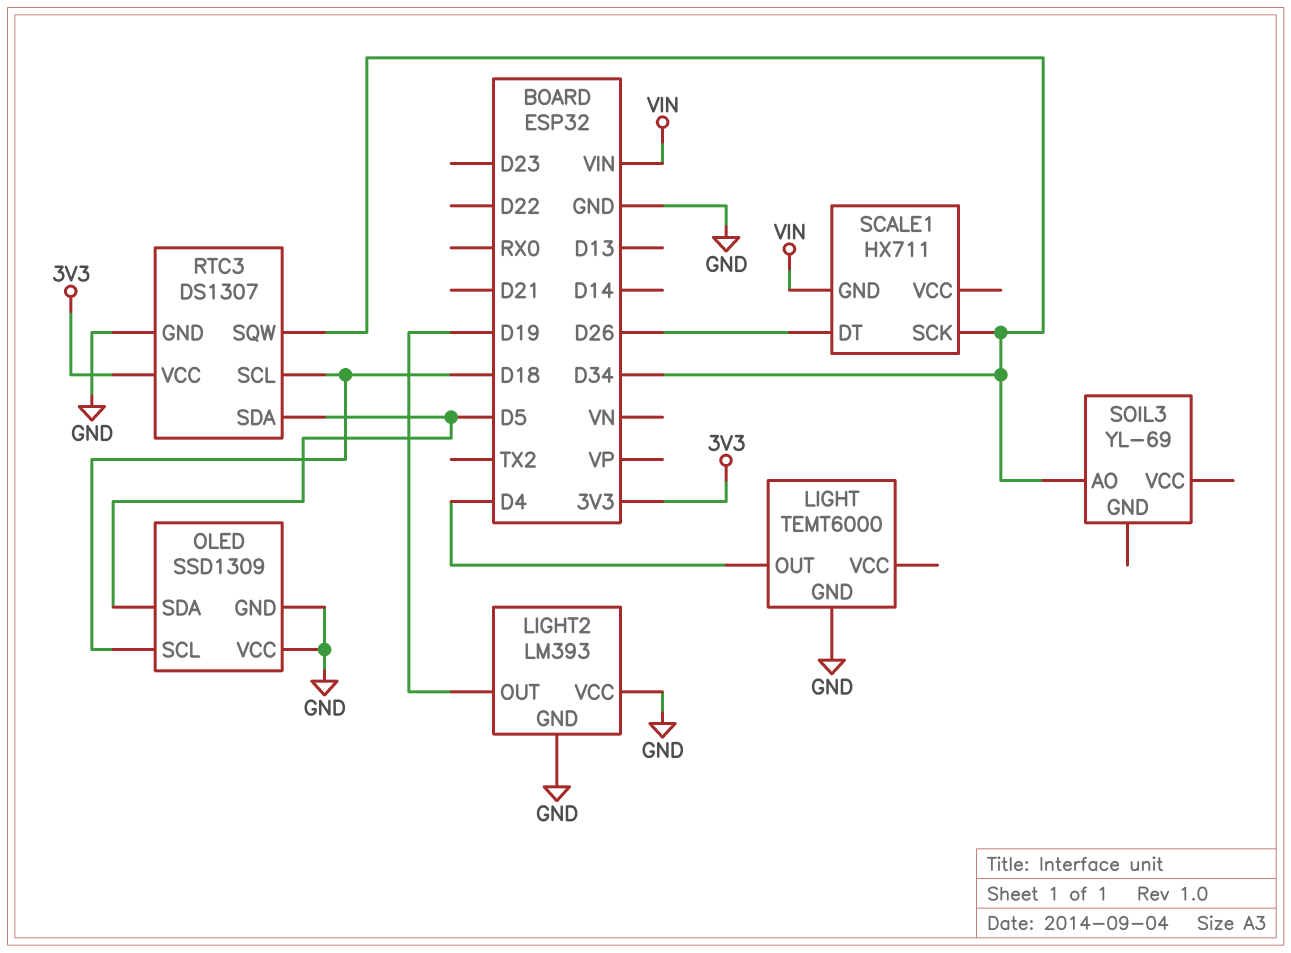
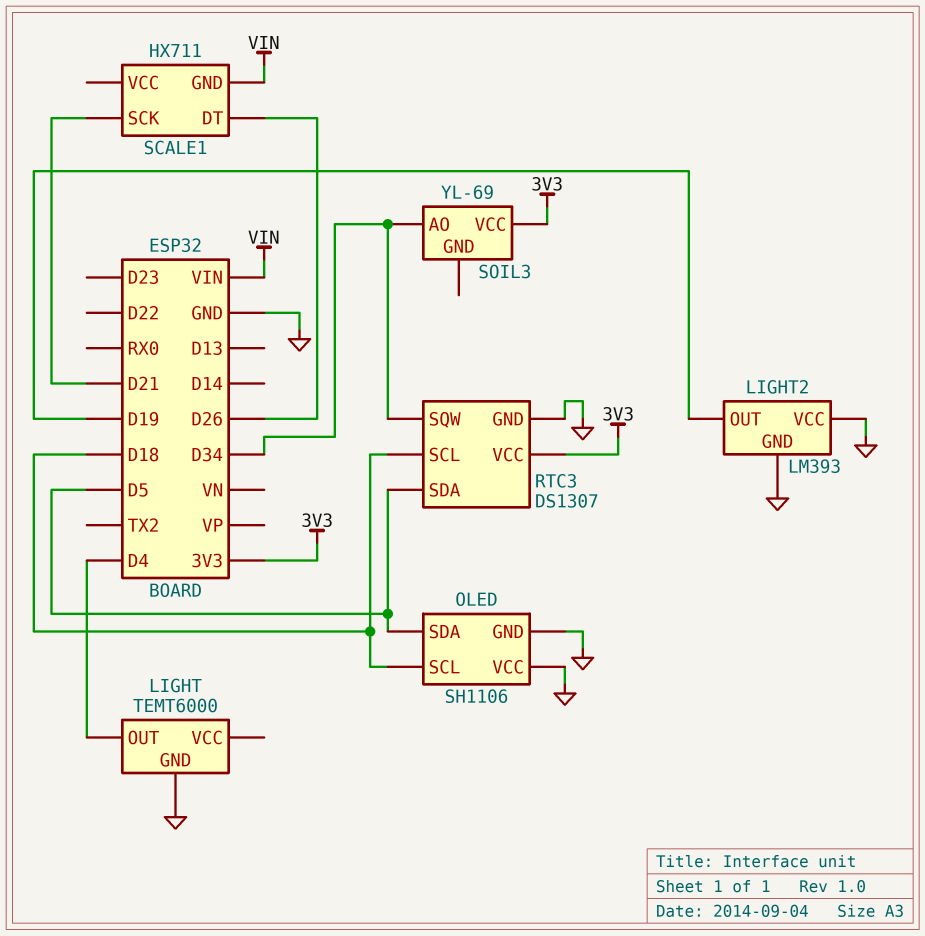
OLED: SSD1309 -> SH1106
SCALE1 pin SCK: D34 -> D21
SOIL3 pin VCC: none -> 3V3

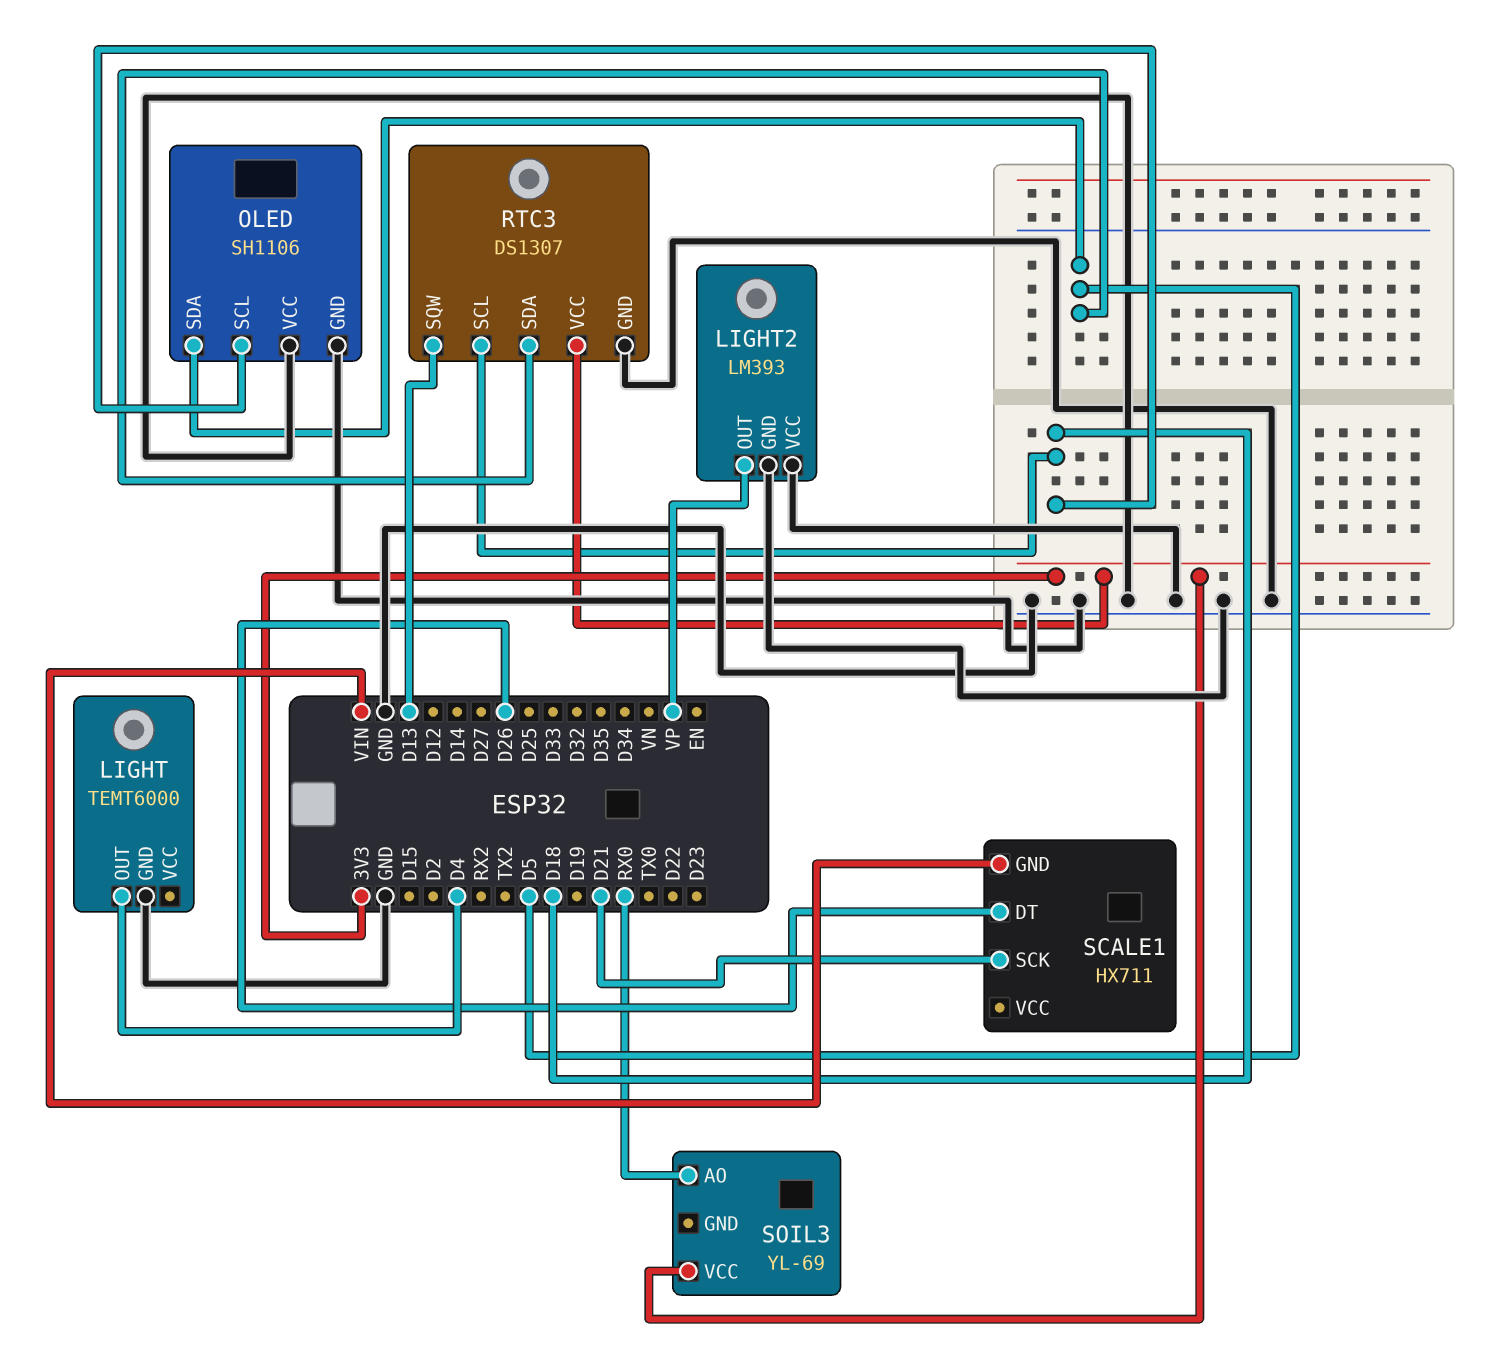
LIGHT2 pin OUT: D19 -> VP
RTC3 pin SQW: D34 -> D13
SOIL3 pin AO: D34 -> RX0

